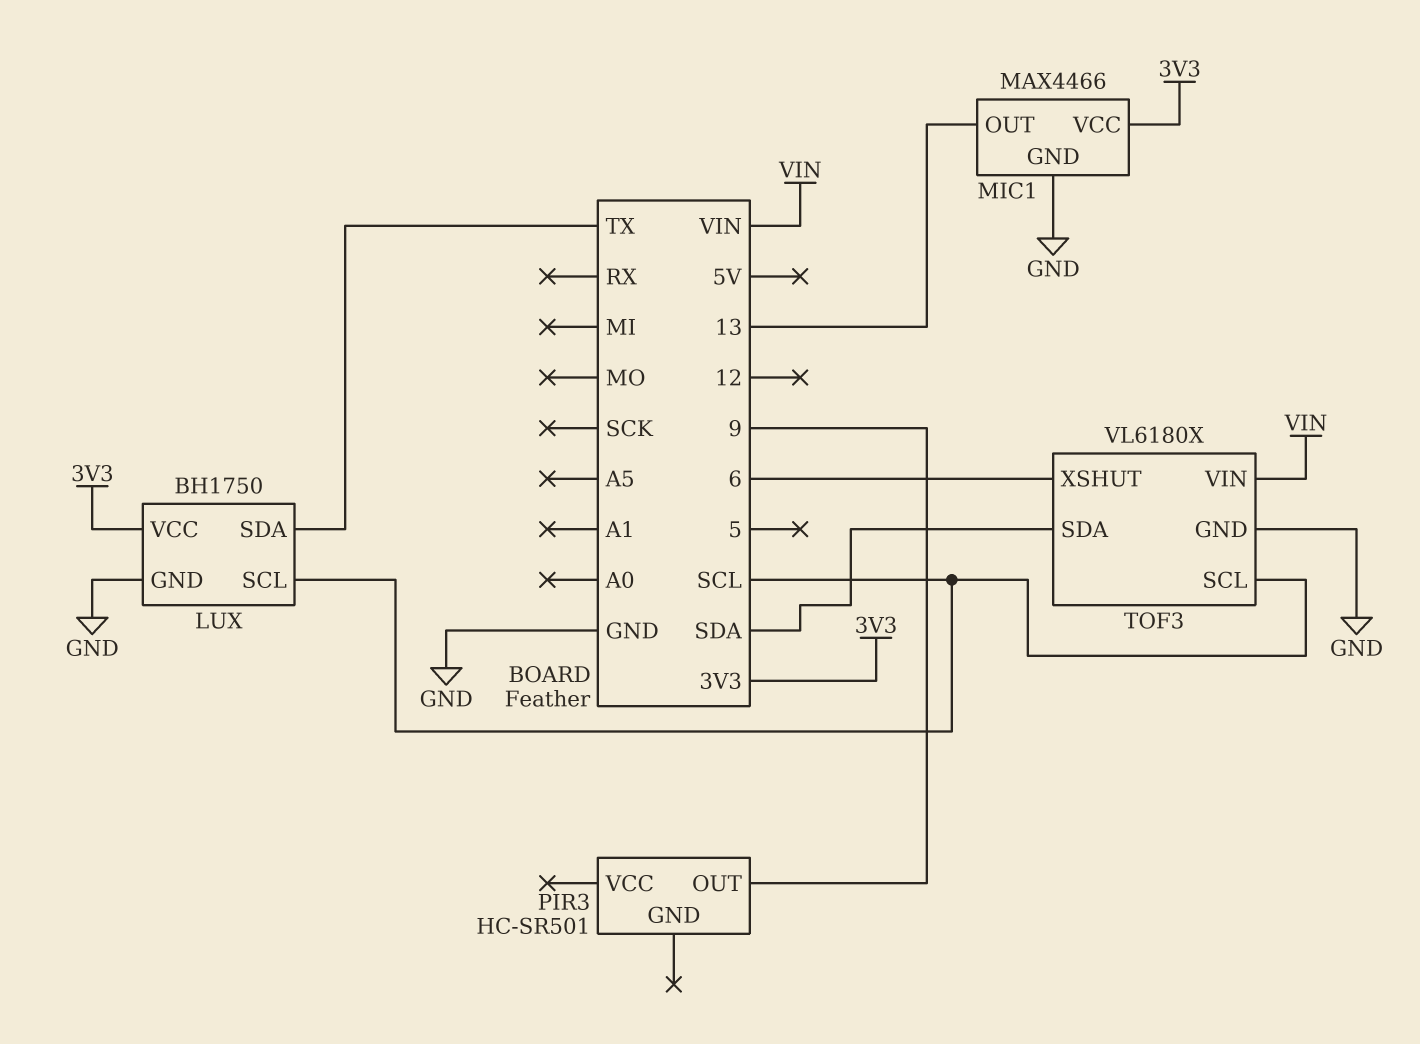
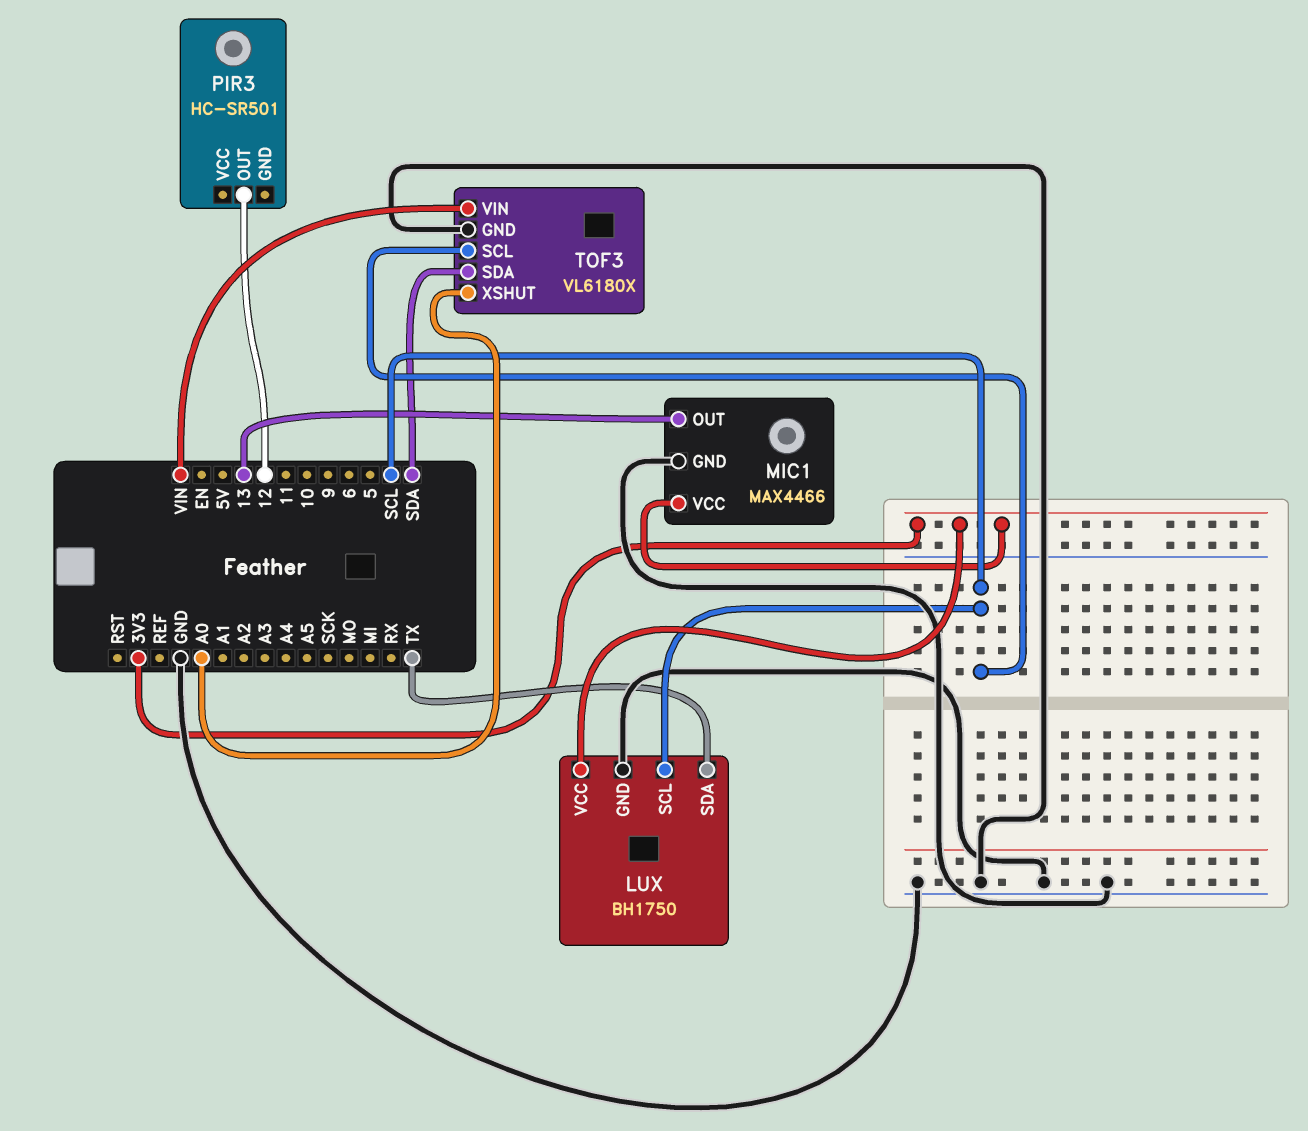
PIR3 pin OUT: 9 -> 12
TOF3 pin XSHUT: 6 -> A0

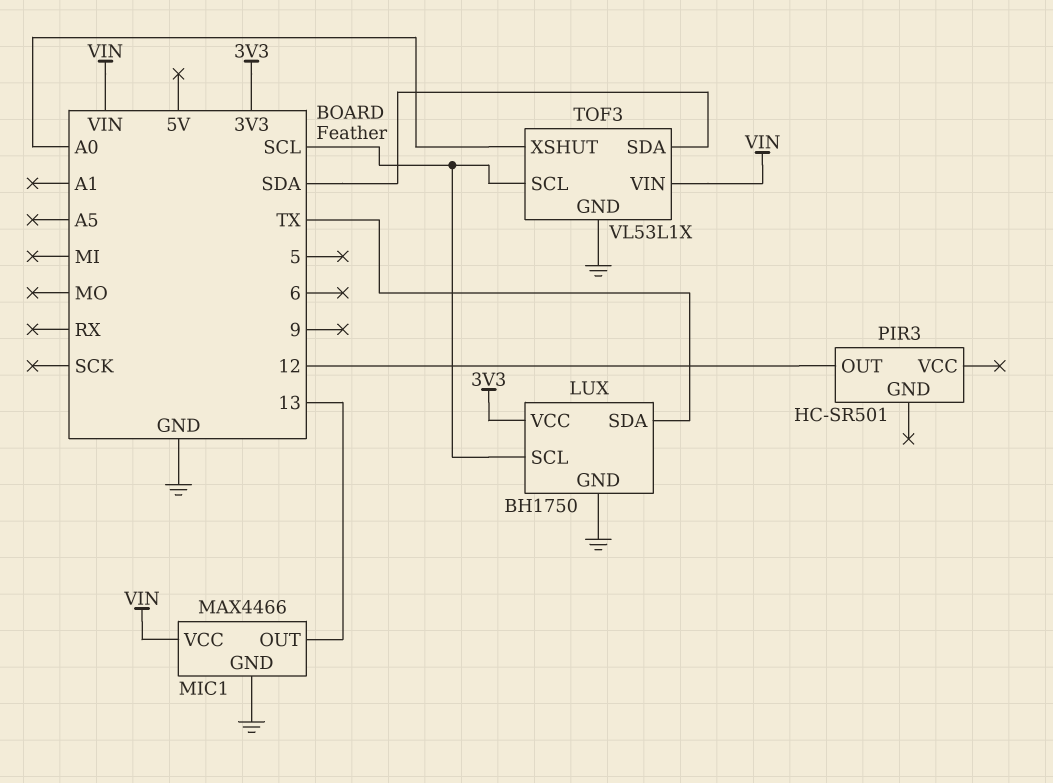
MIC1 pin VCC: 3V3 -> VIN
TOF3: VL6180X -> VL53L1X

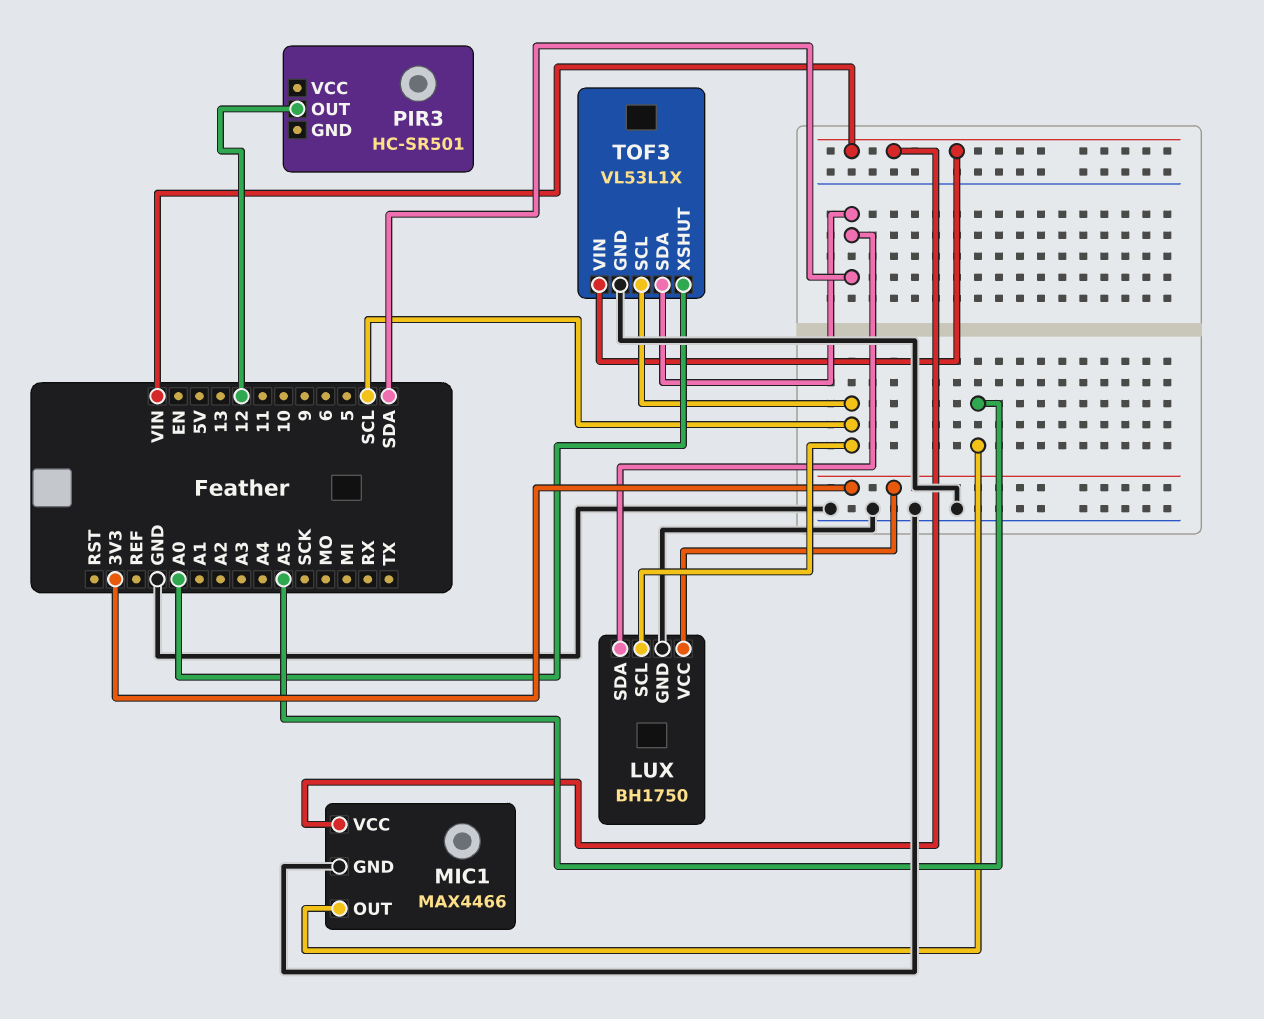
LUX pin SDA: TX -> SDA
MIC1 pin OUT: 13 -> A5

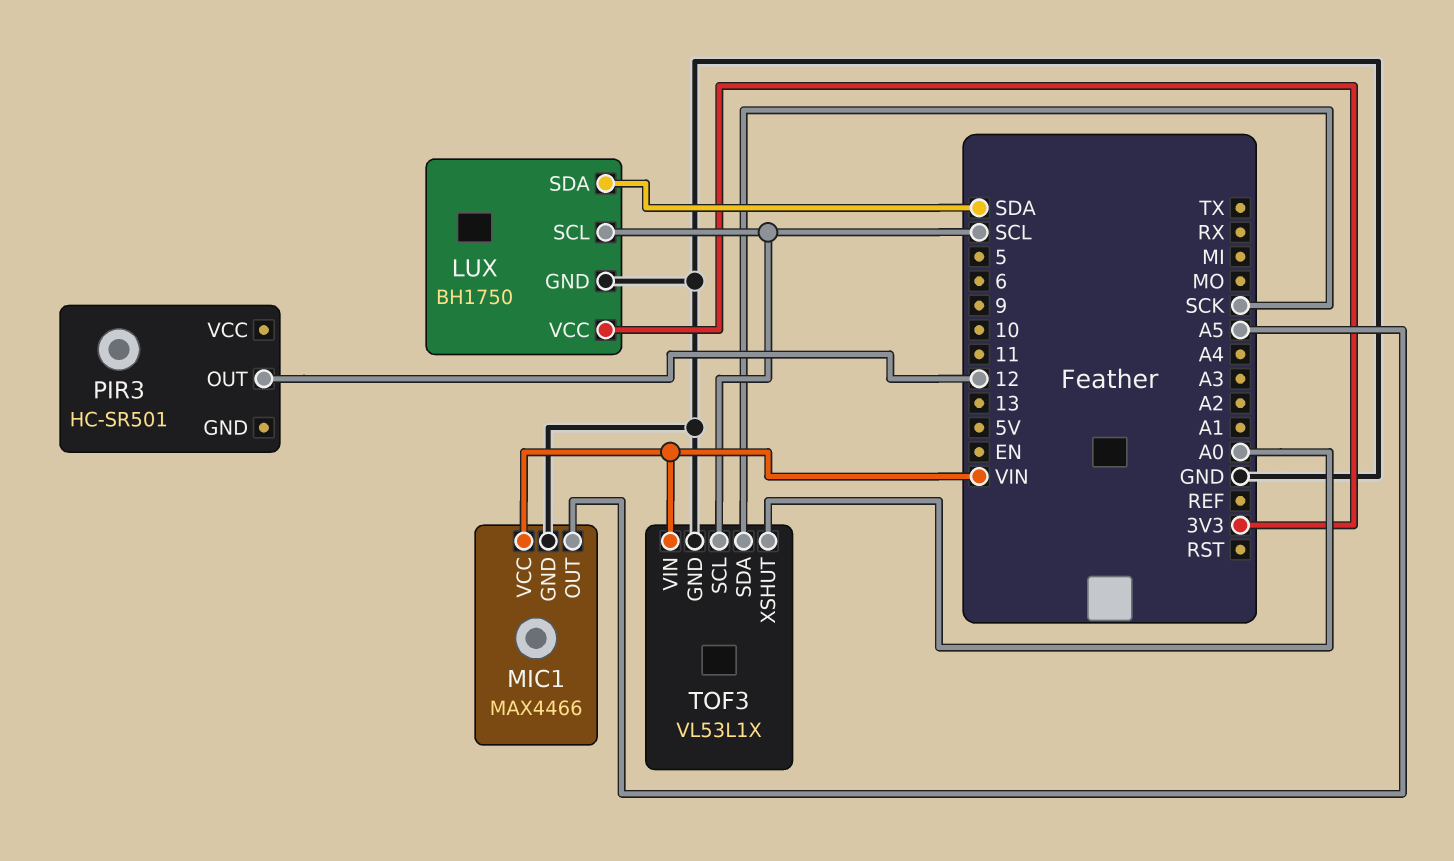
TOF3 pin SDA: SDA -> SCK

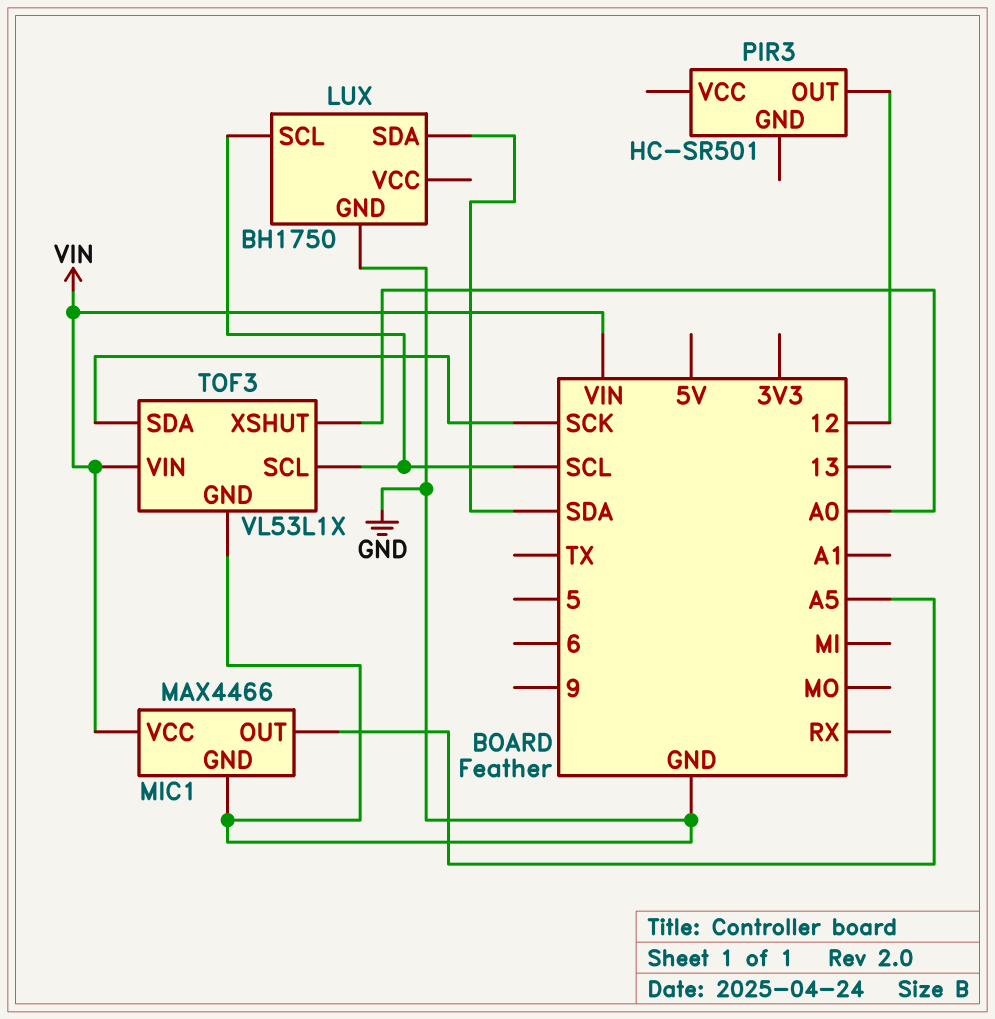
LUX pin VCC: 3V3 -> none

